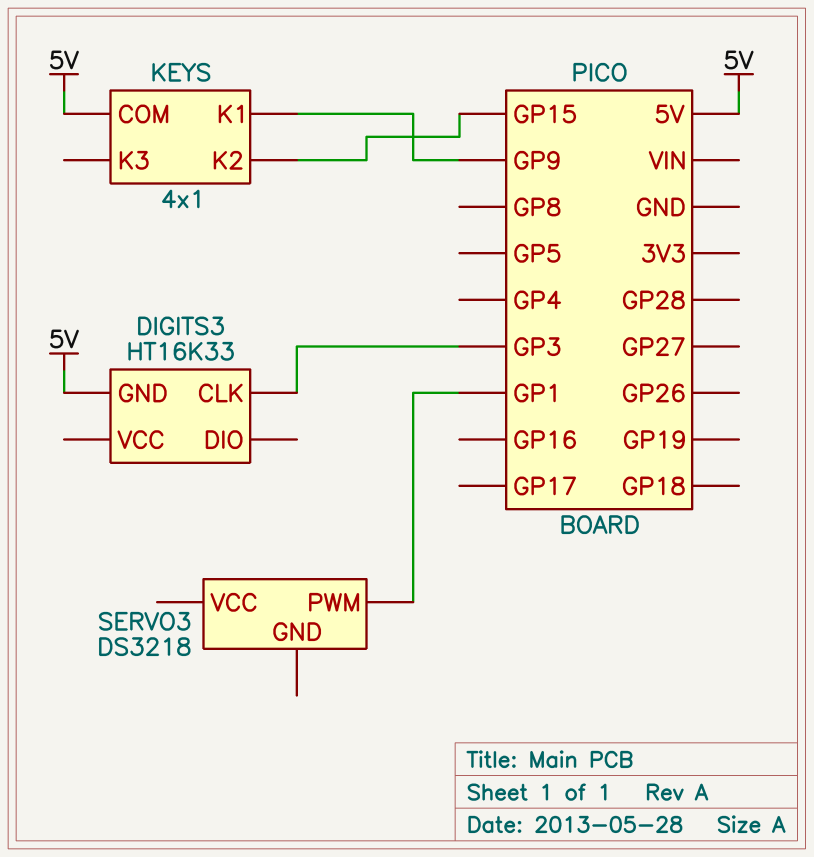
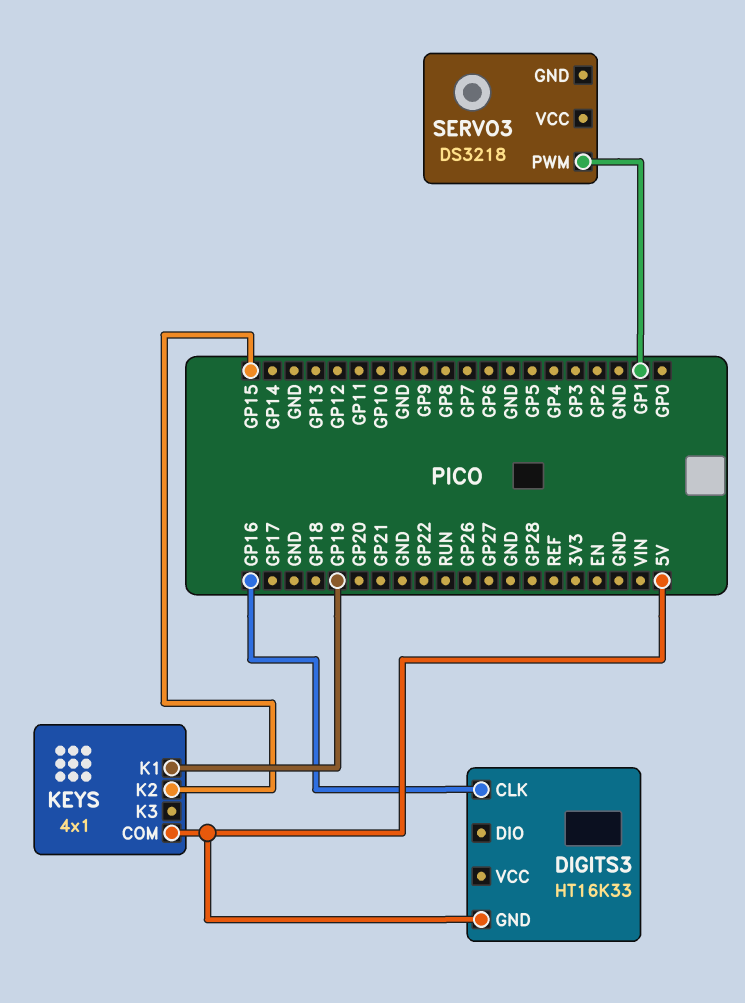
DIGITS3 pin CLK: GP3 -> GP16
KEYS pin K1: GP9 -> GP19

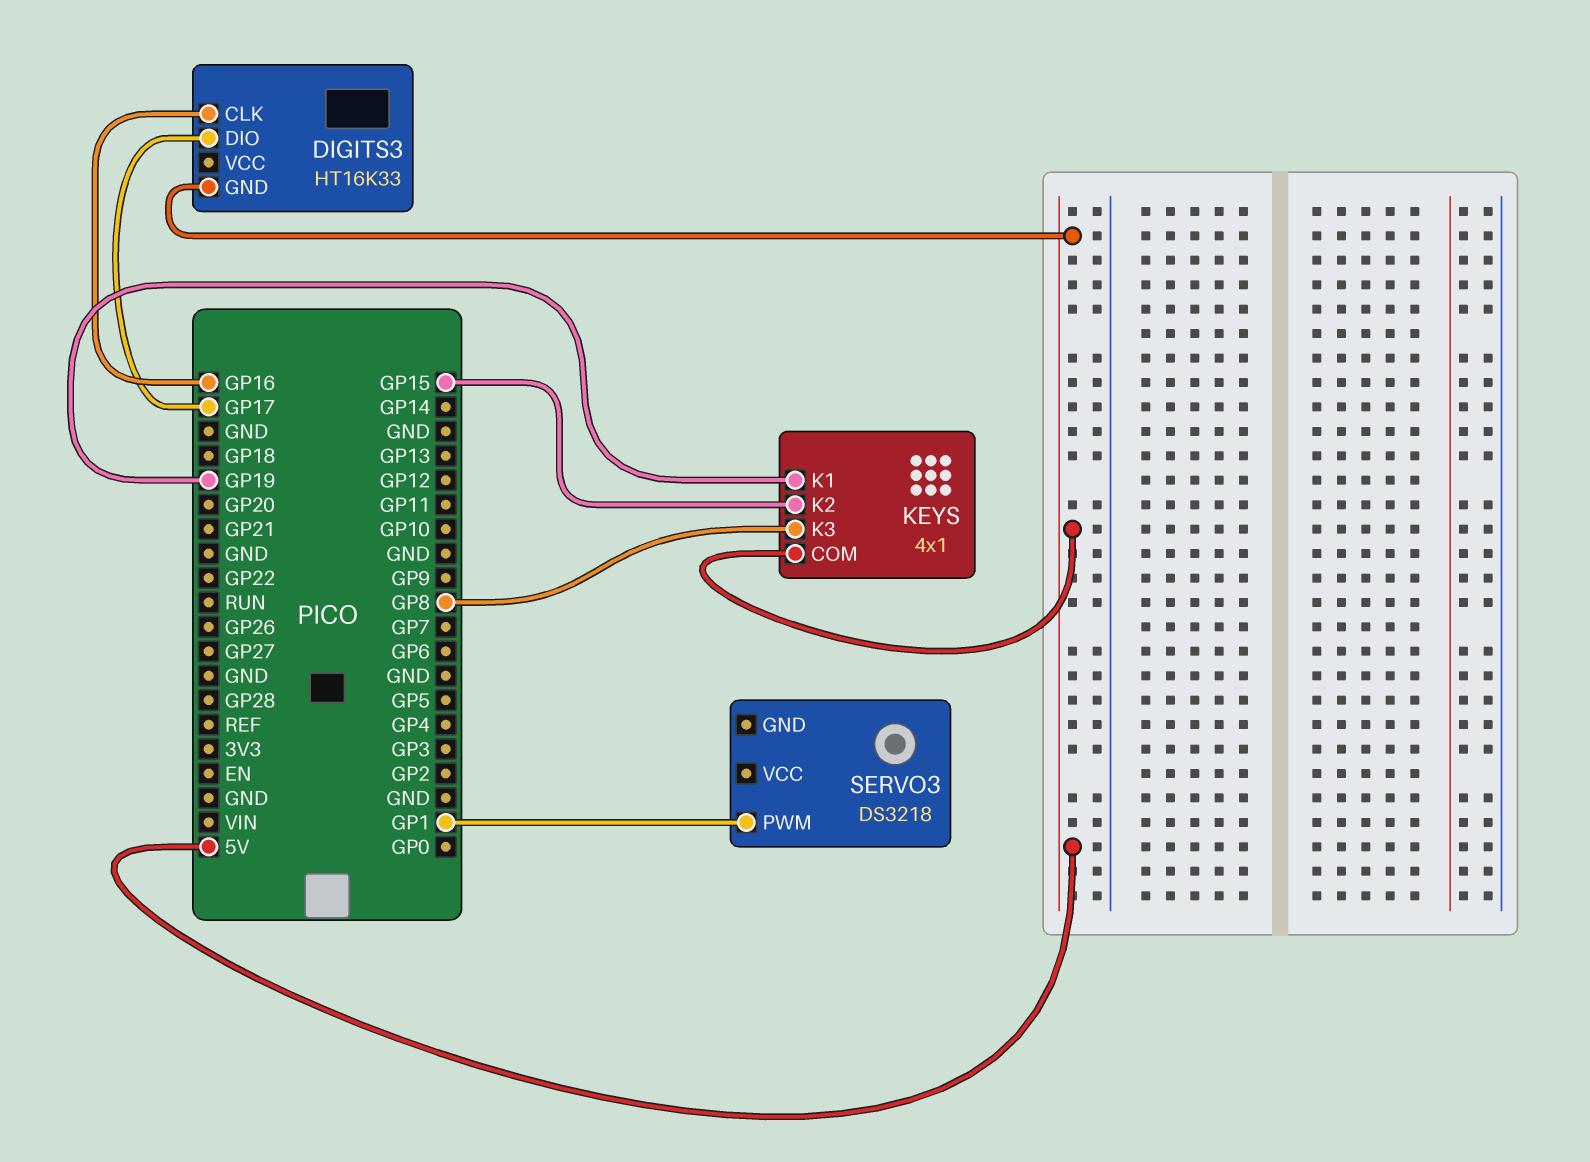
DIGITS3 pin DIO: none -> GP17
KEYS pin K3: none -> GP8

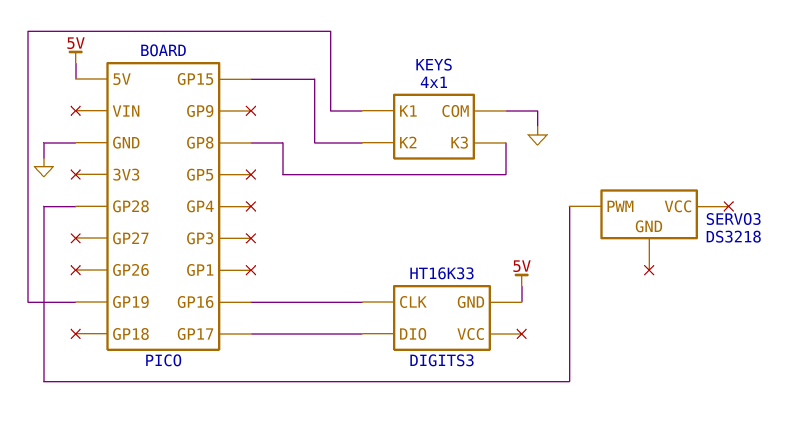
KEYS pin COM: 5V -> GND
SERVO3 pin PWM: GP1 -> GP28

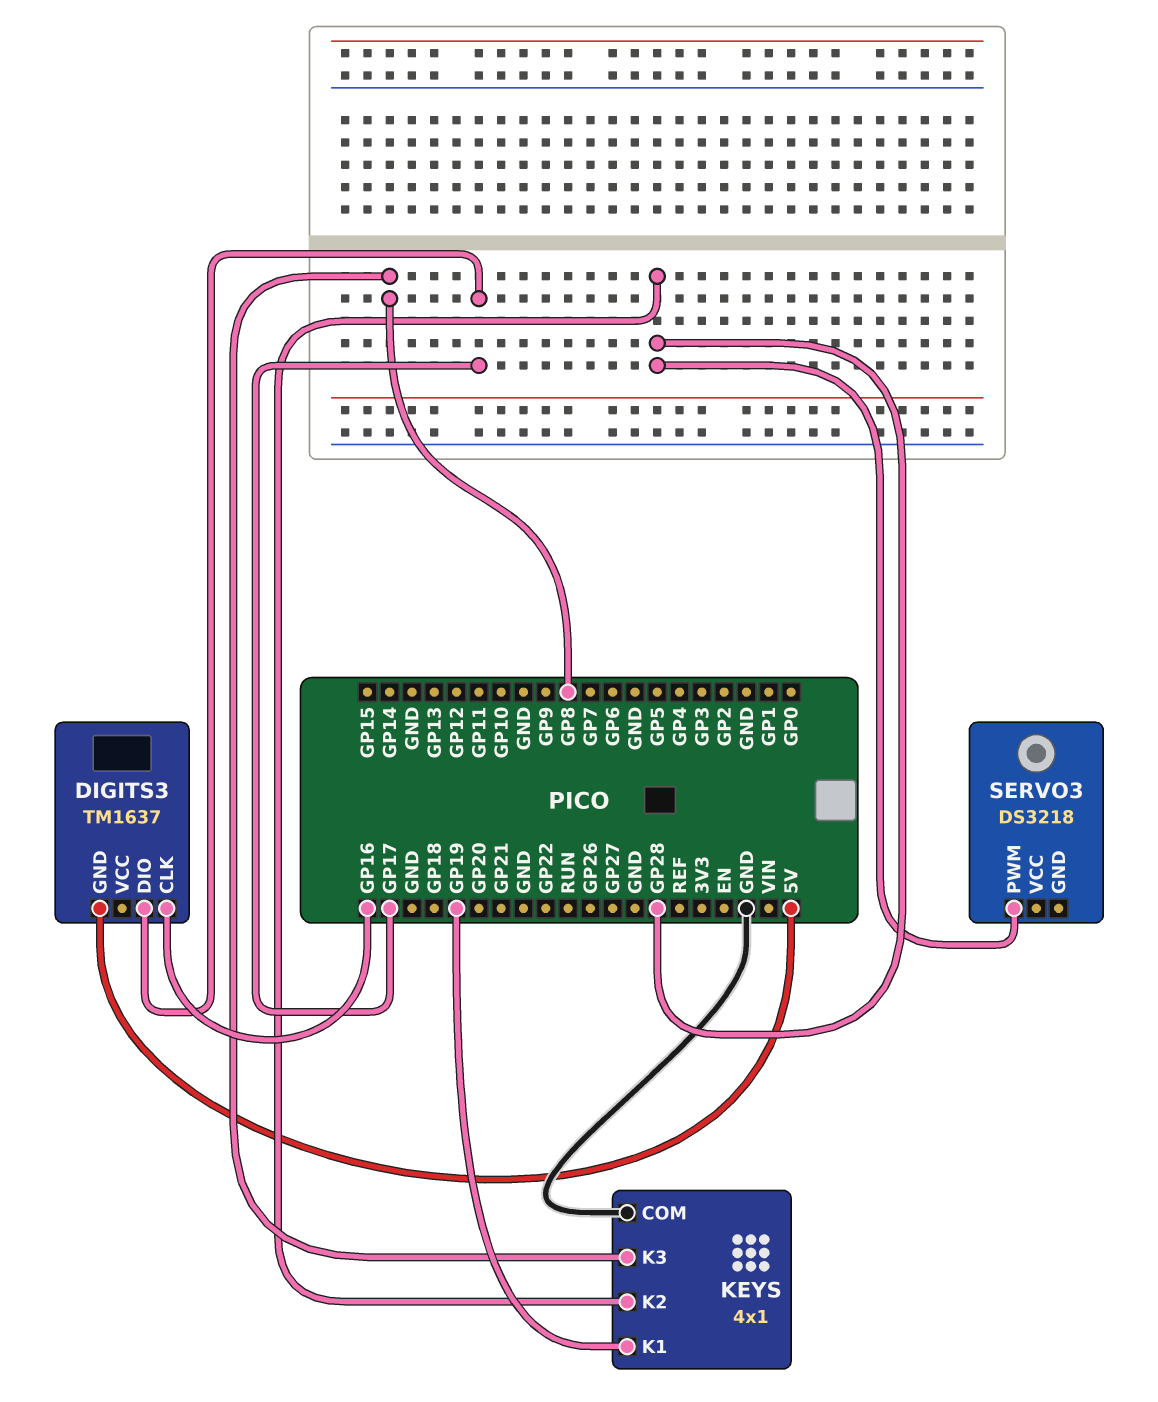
DIGITS3: HT16K33 -> TM1637
KEYS pin K2: GP15 -> GP28

